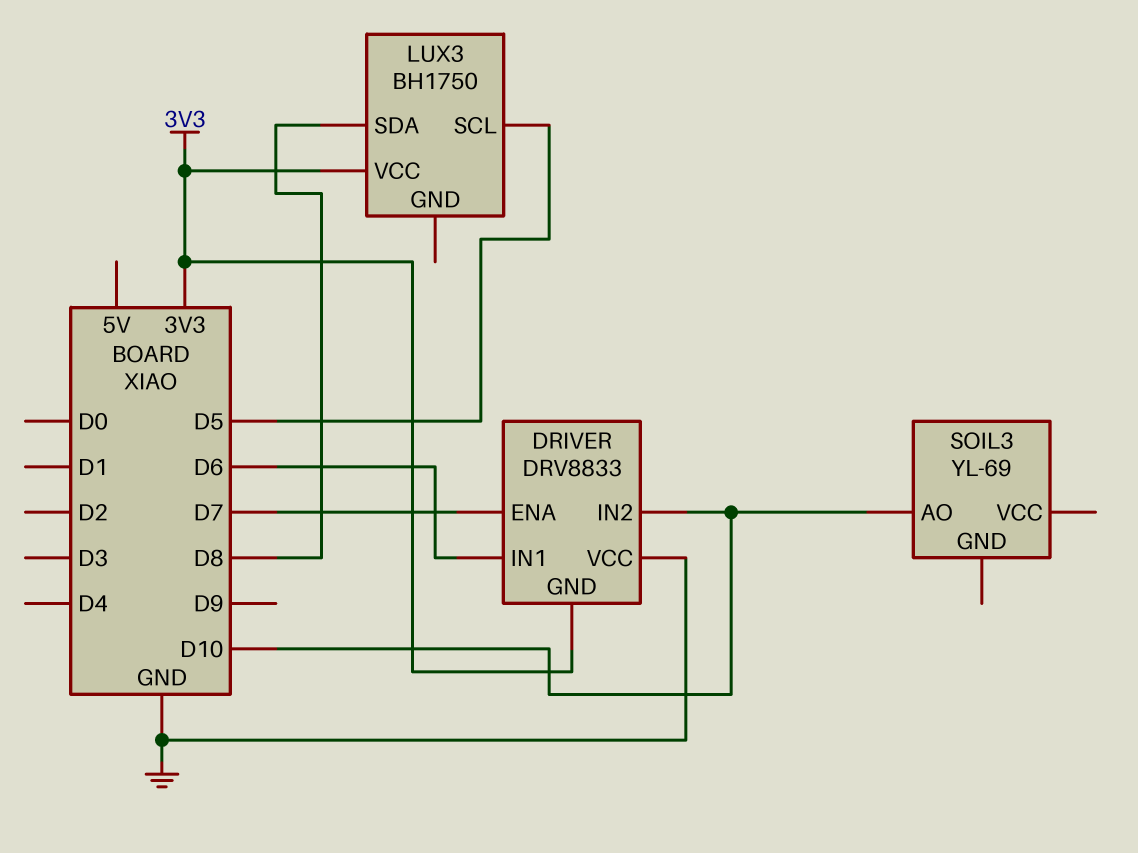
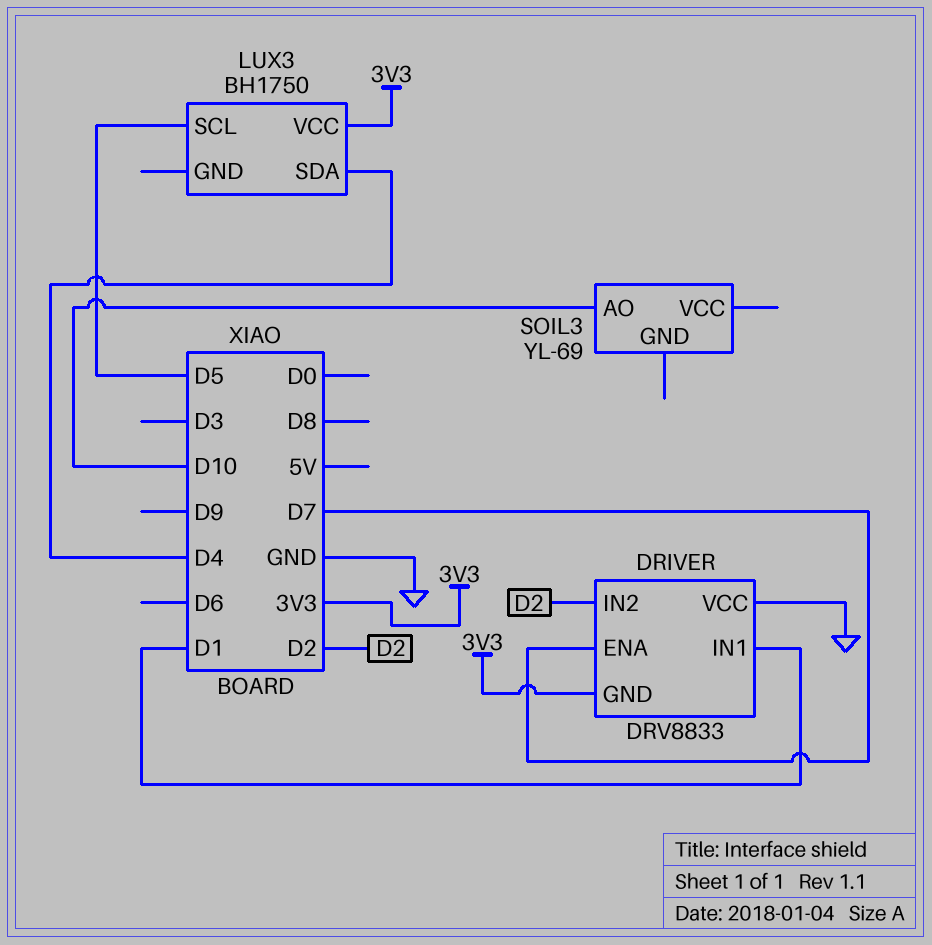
DRIVER pin IN1: D6 -> D1
DRIVER pin IN2: D10 -> D2
LUX3 pin SDA: D8 -> D4

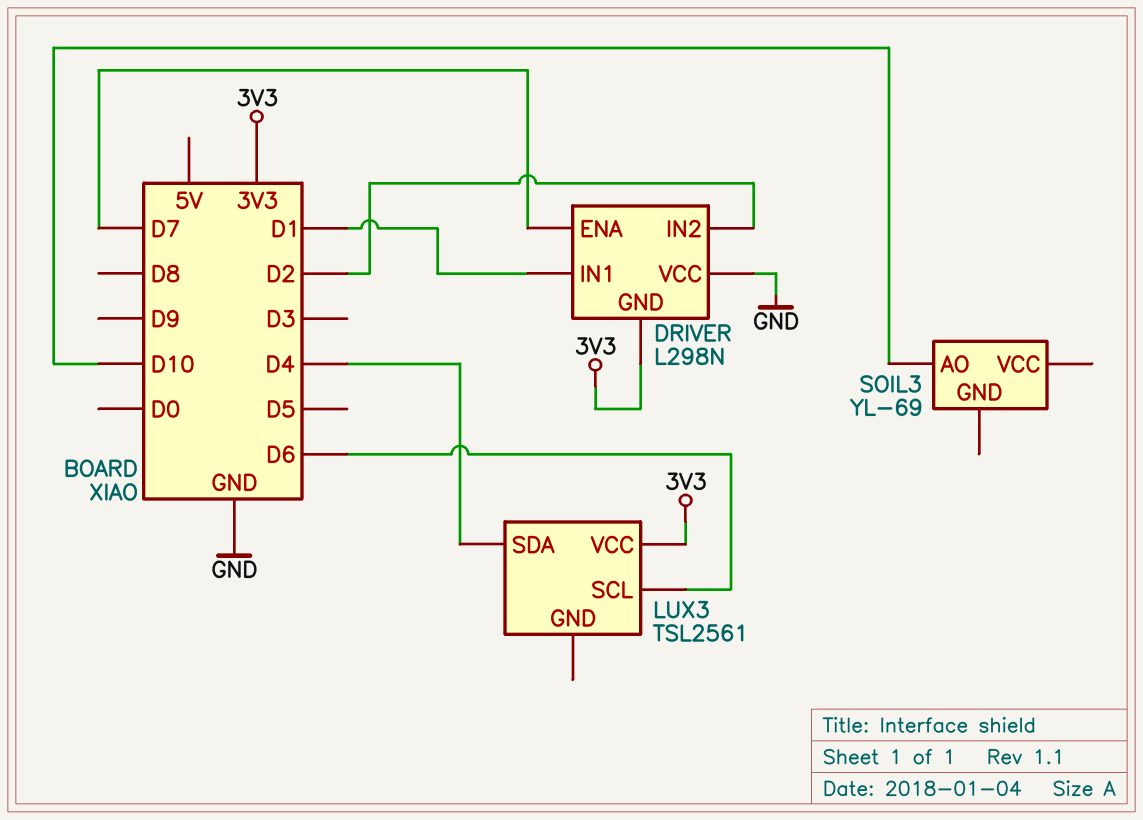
DRIVER: DRV8833 -> L298N
LUX3: BH1750 -> TSL2561
LUX3 pin SCL: D5 -> D6

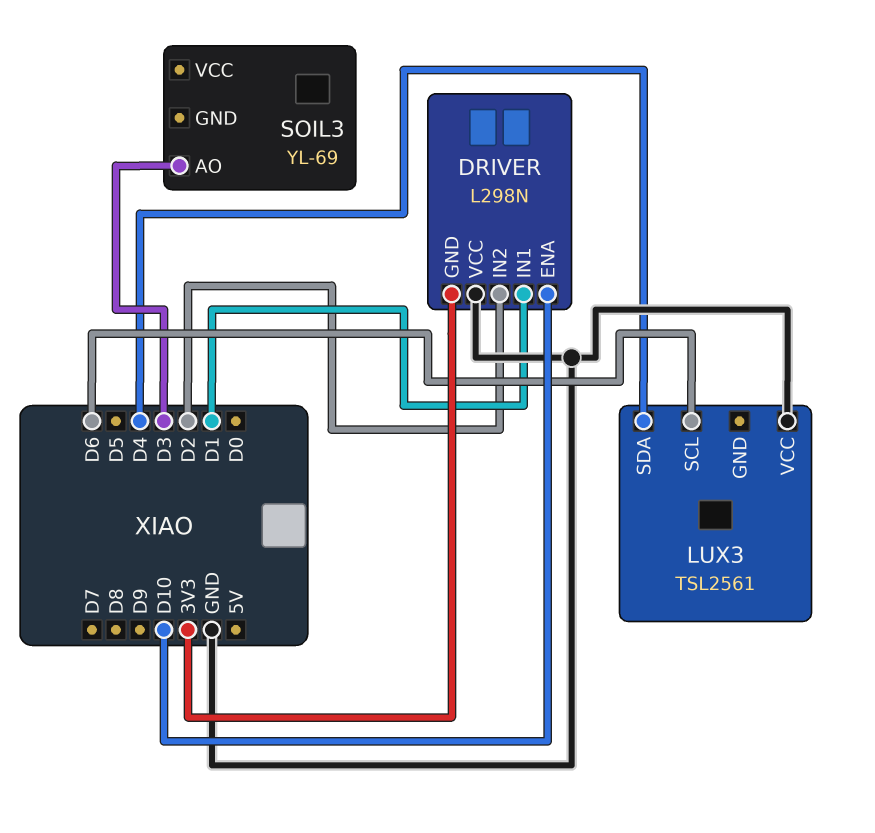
DRIVER pin ENA: D7 -> D10
LUX3 pin VCC: 3V3 -> GND
SOIL3 pin AO: D10 -> D3

